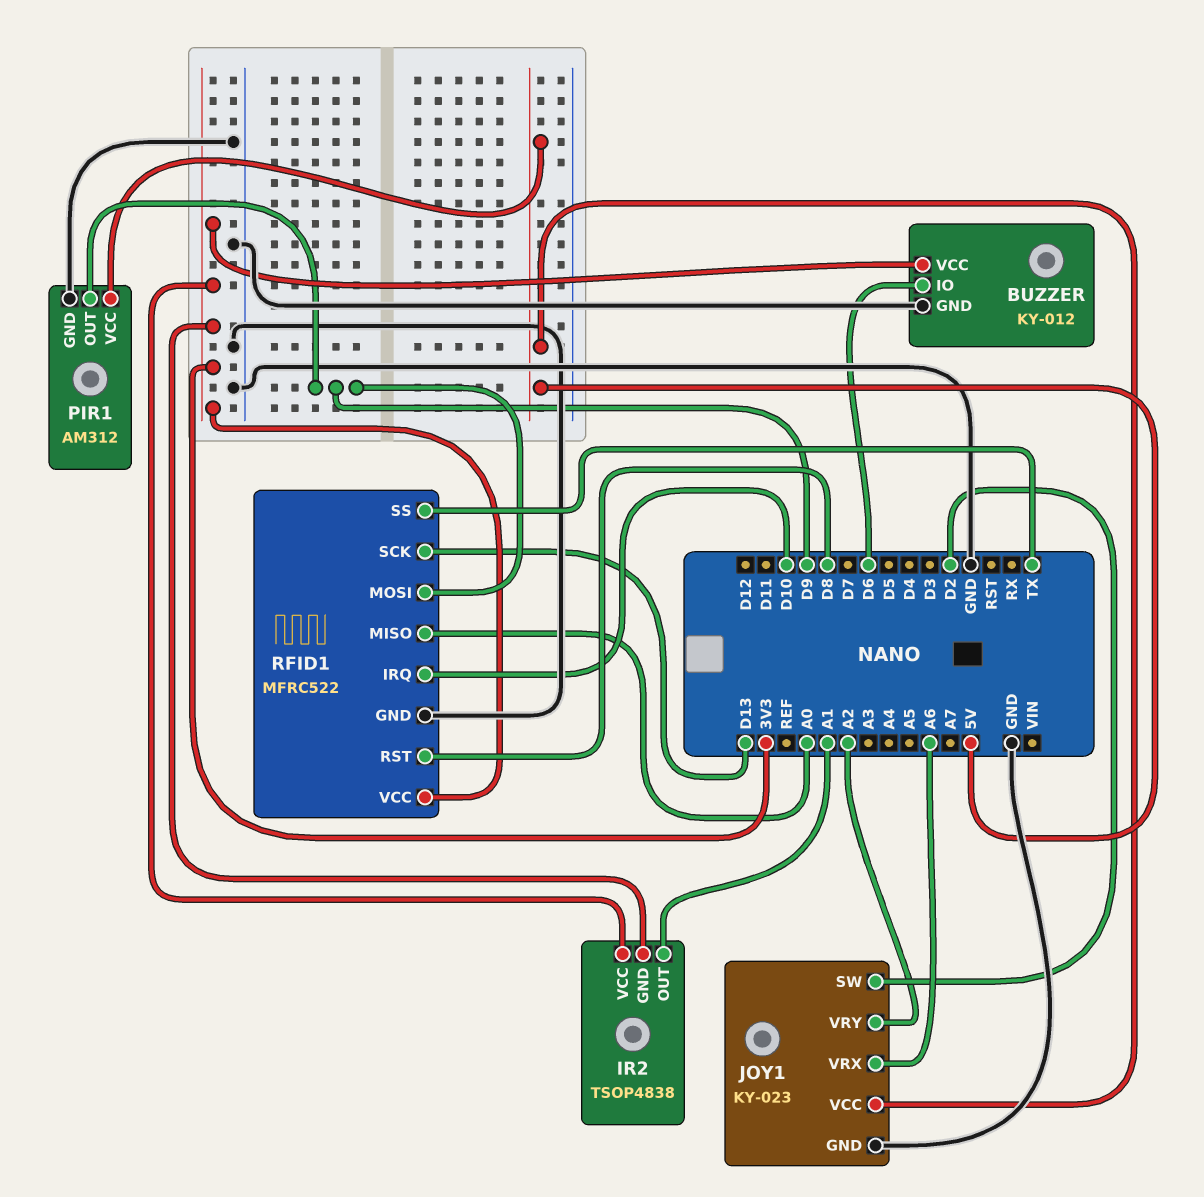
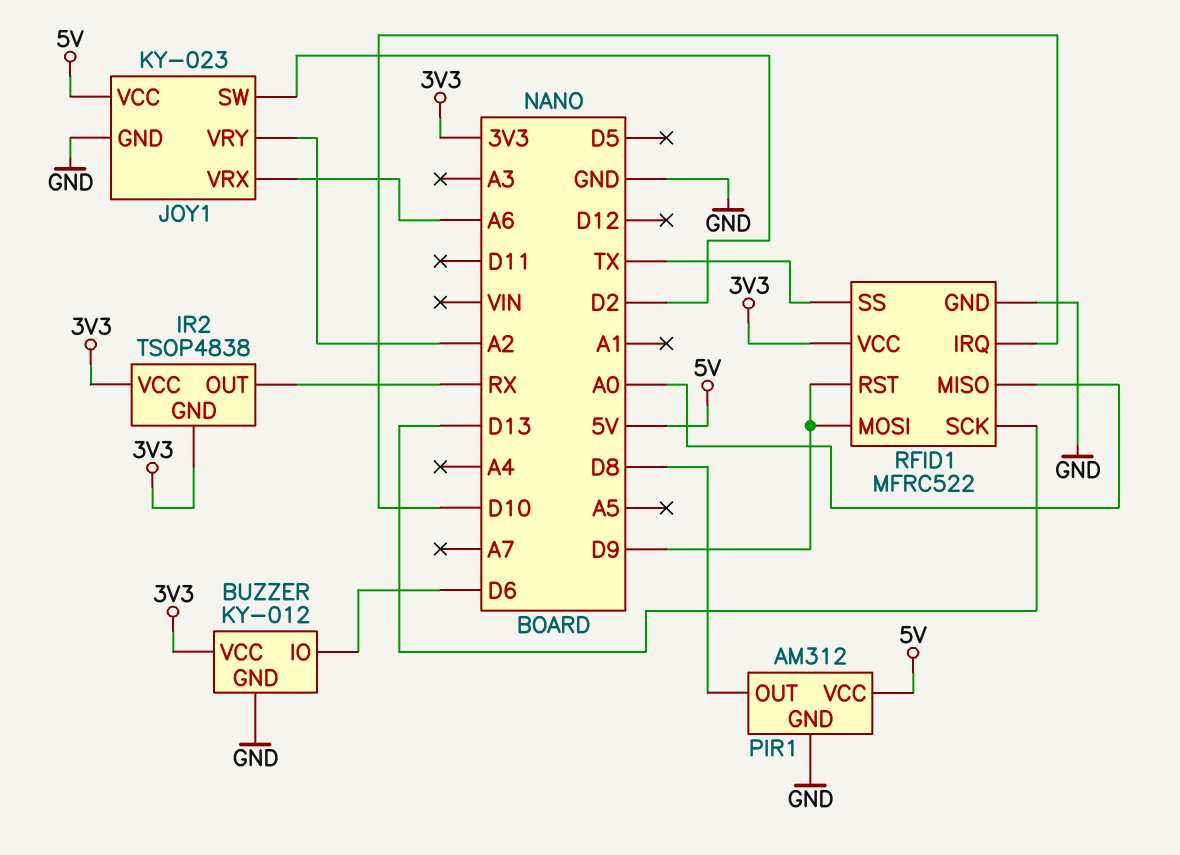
IR2 pin OUT: A1 -> RX
PIR1 pin OUT: D9 -> D8
RFID1 pin RST: D8 -> D9

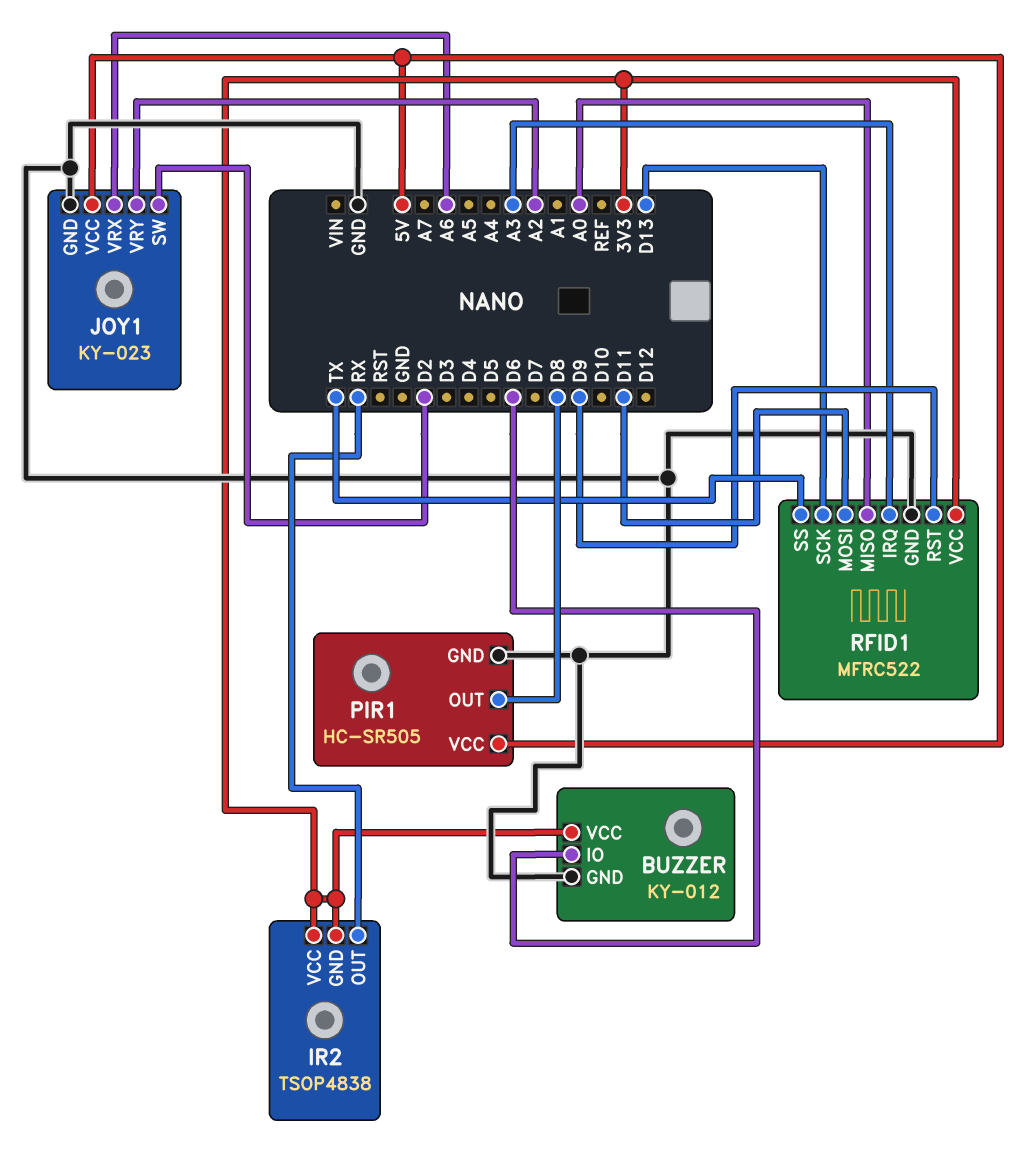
PIR1: AM312 -> HC-SR505
RFID1 pin IRQ: D10 -> A3
RFID1 pin MOSI: D9 -> D11

